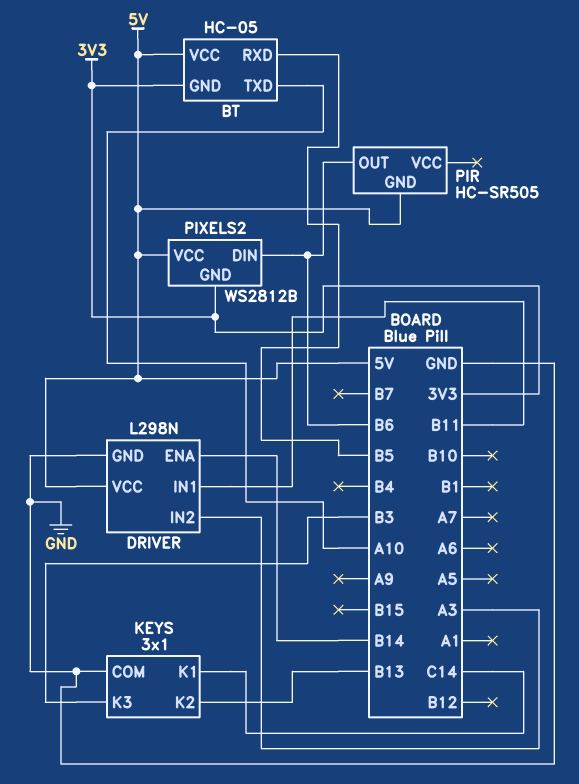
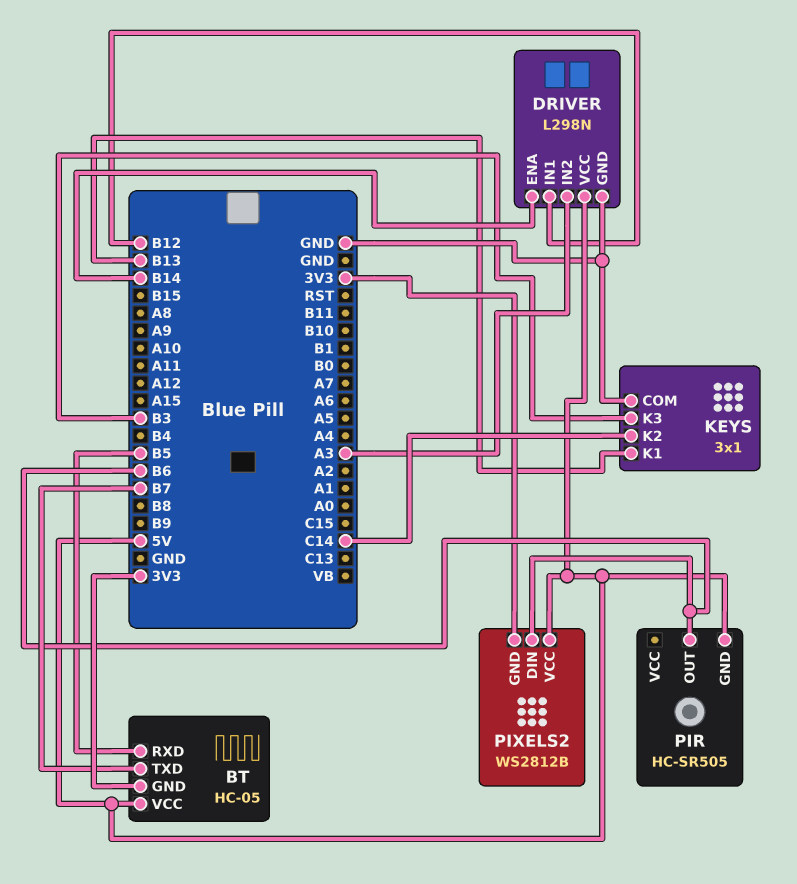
BT pin TXD: A10 -> B7
DRIVER pin IN1: B11 -> B12
KEYS pin K1: C14 -> B13
KEYS pin K2: B13 -> C14

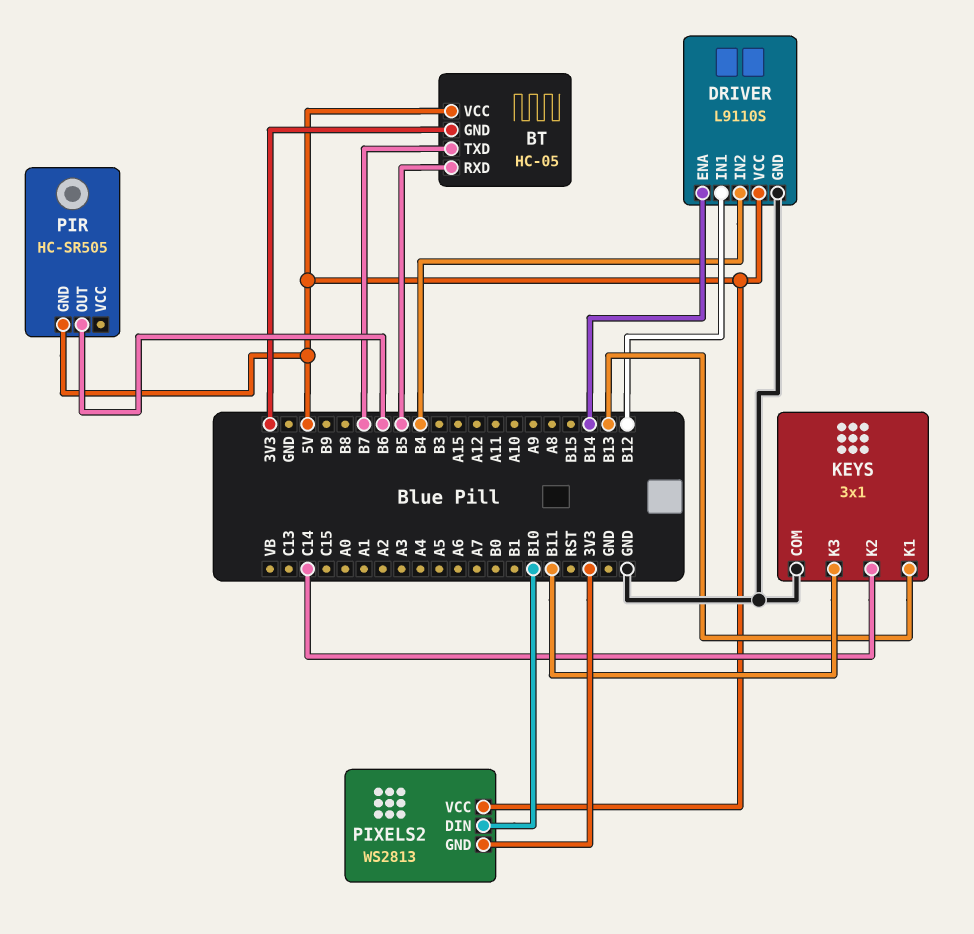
DRIVER: L298N -> L9110S
DRIVER pin IN2: A3 -> B4
KEYS pin K3: B3 -> B11
PIXELS2: WS2812B -> WS2813
PIXELS2 pin DIN: B6 -> B10

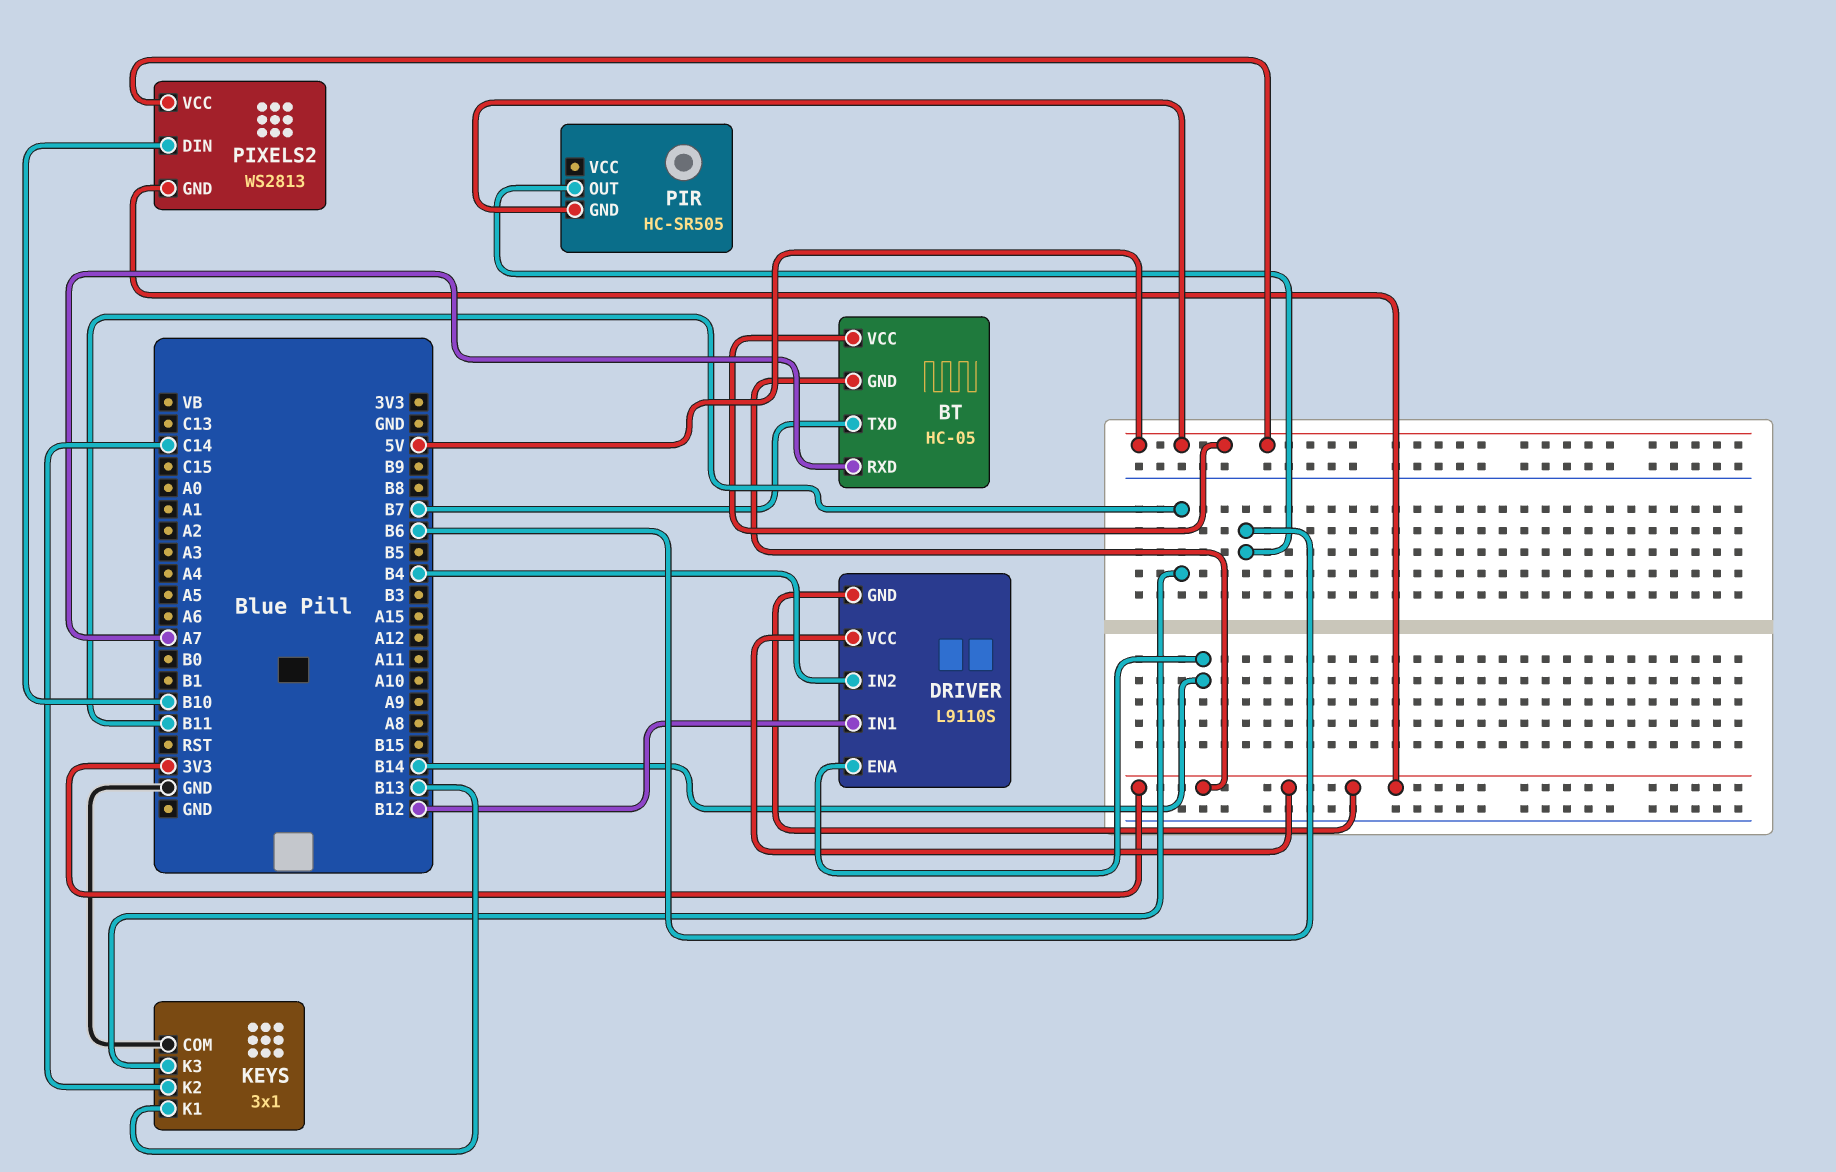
BT pin RXD: B5 -> A7
DRIVER pin GND: GND -> 3V3
DRIVER pin VCC: 5V -> 3V3

